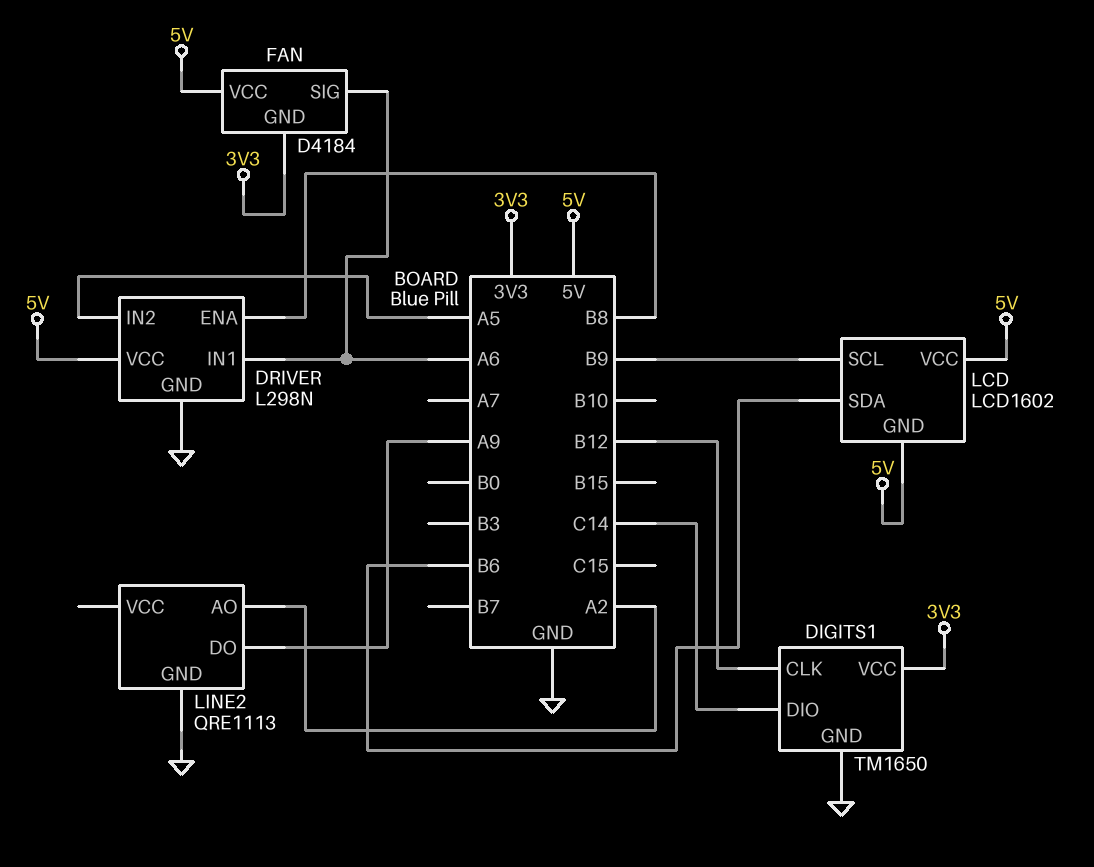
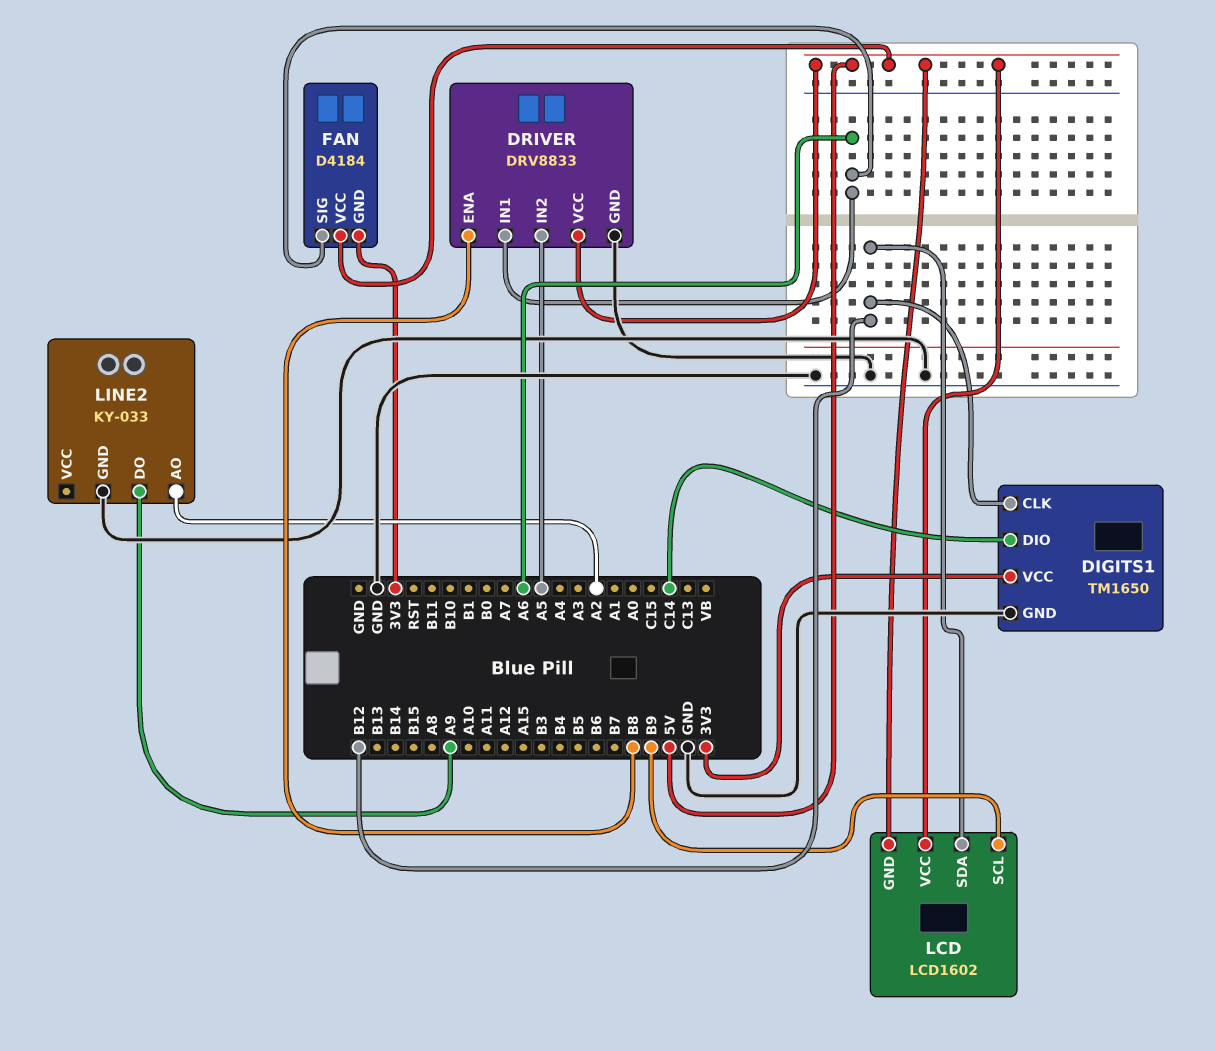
DRIVER: L298N -> DRV8833
LCD pin SDA: B6 -> B12
LINE2: QRE1113 -> KY-033

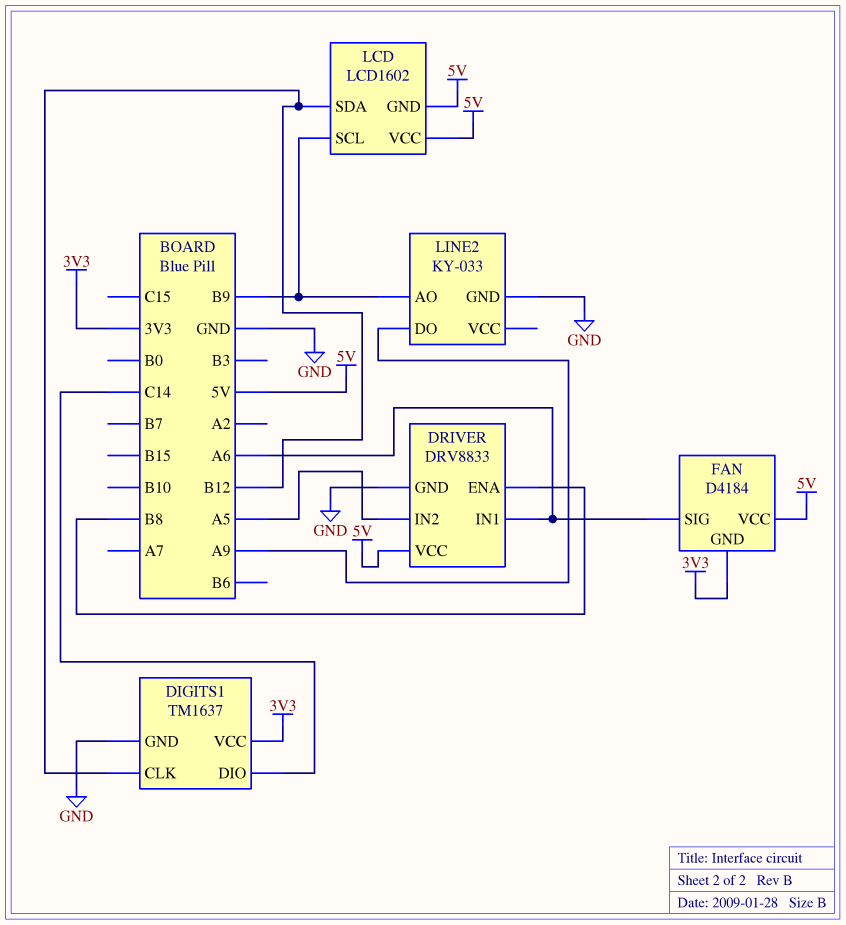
DIGITS1: TM1650 -> TM1637
LINE2 pin AO: A2 -> B9

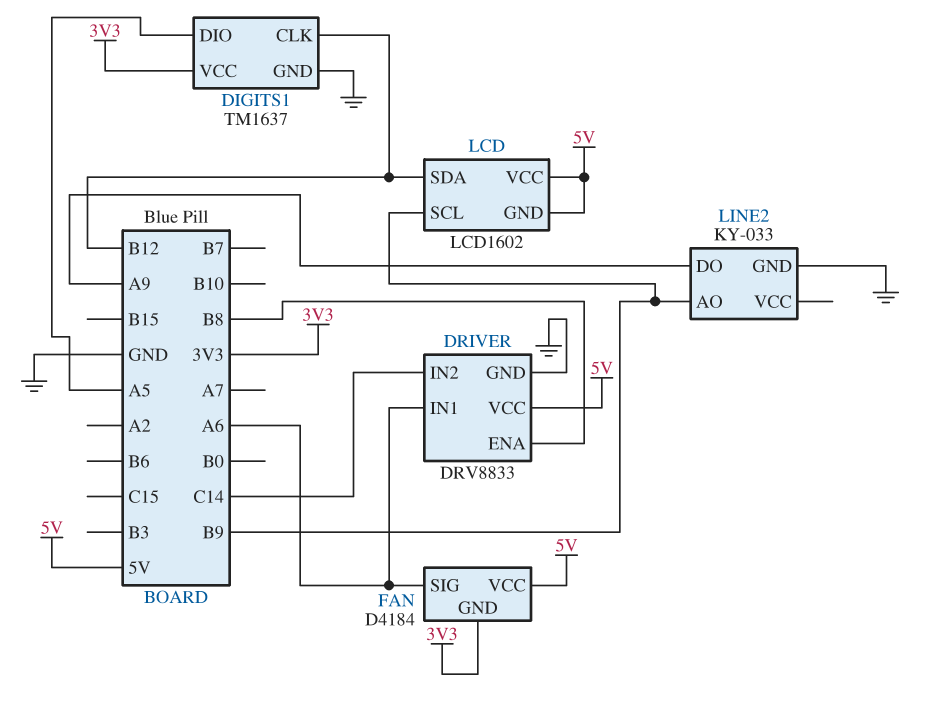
DIGITS1 pin DIO: C14 -> A5
DRIVER pin IN2: A5 -> C14

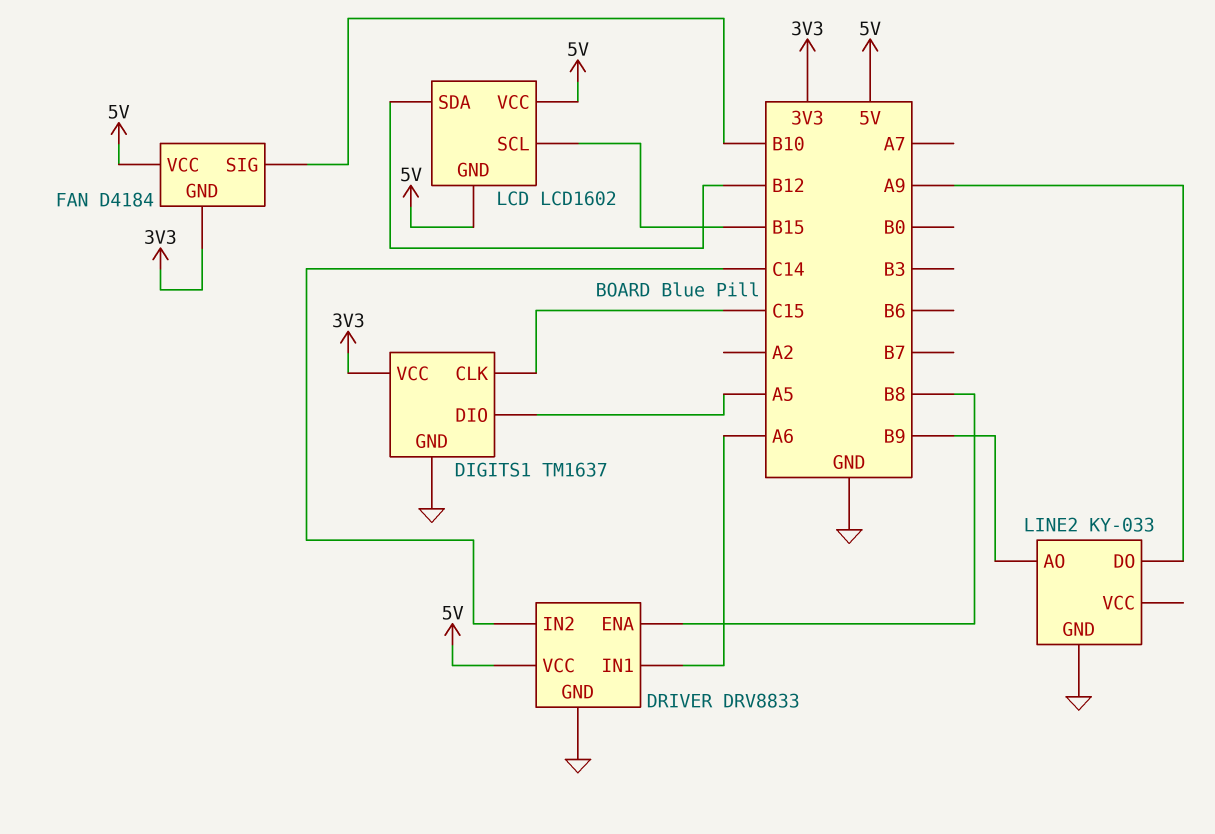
DIGITS1 pin CLK: B12 -> C15
FAN pin SIG: A6 -> B10
LCD pin SCL: B9 -> B15

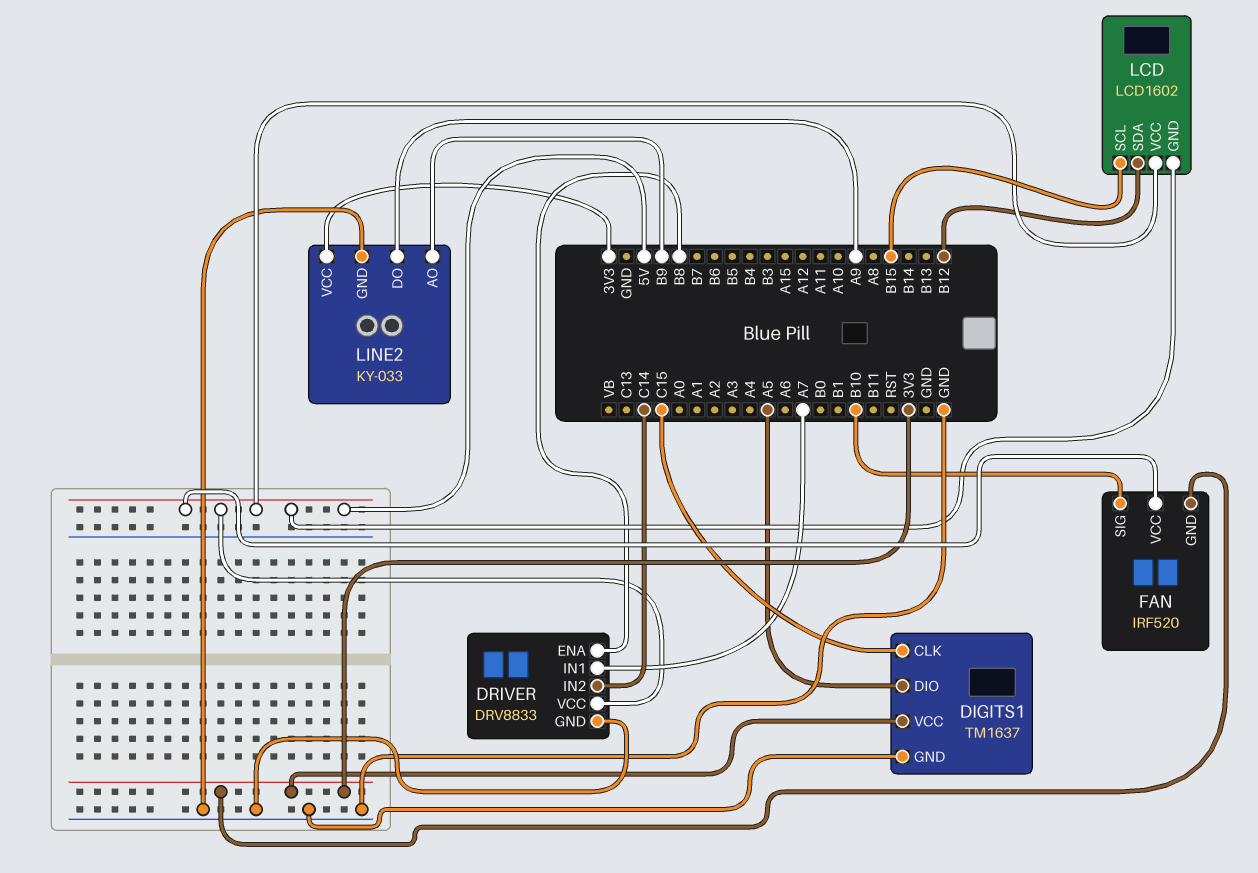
DRIVER pin IN1: A6 -> A7
FAN: D4184 -> IRF520
LINE2 pin VCC: none -> 3V3

